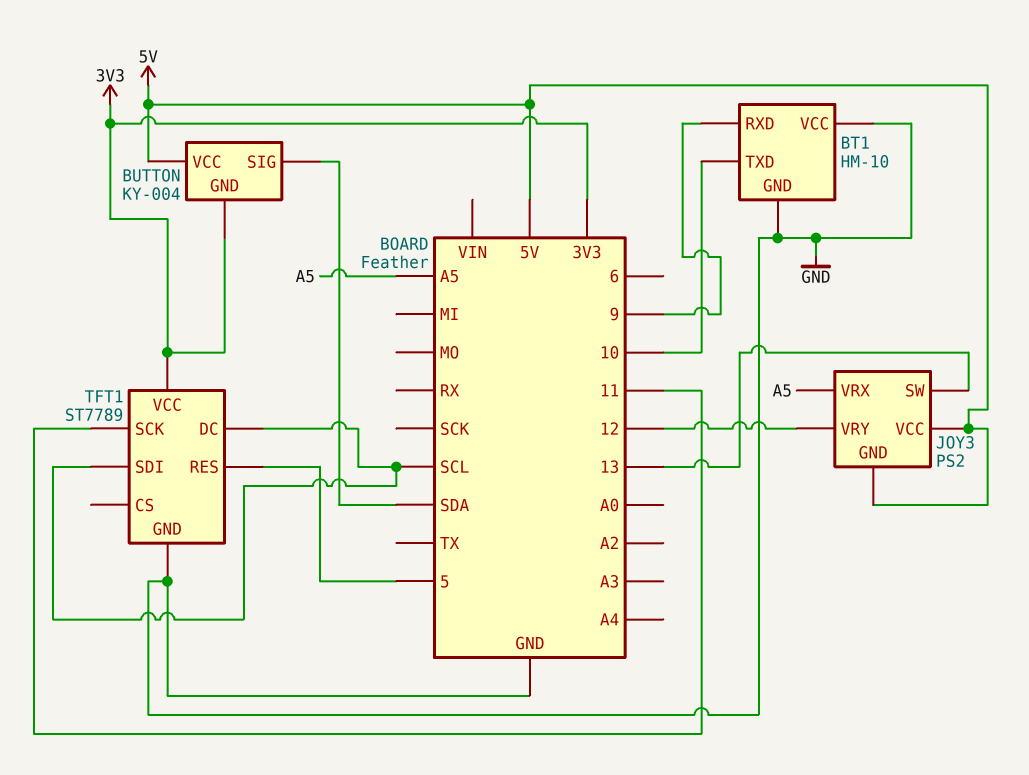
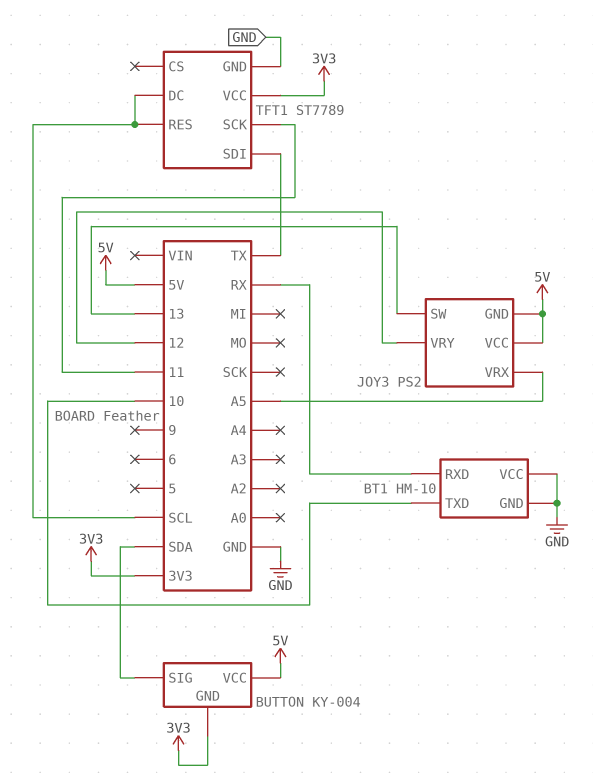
BT1 pin RXD: 9 -> RX
TFT1 pin RES: 5 -> SCL
TFT1 pin SDI: SCL -> TX

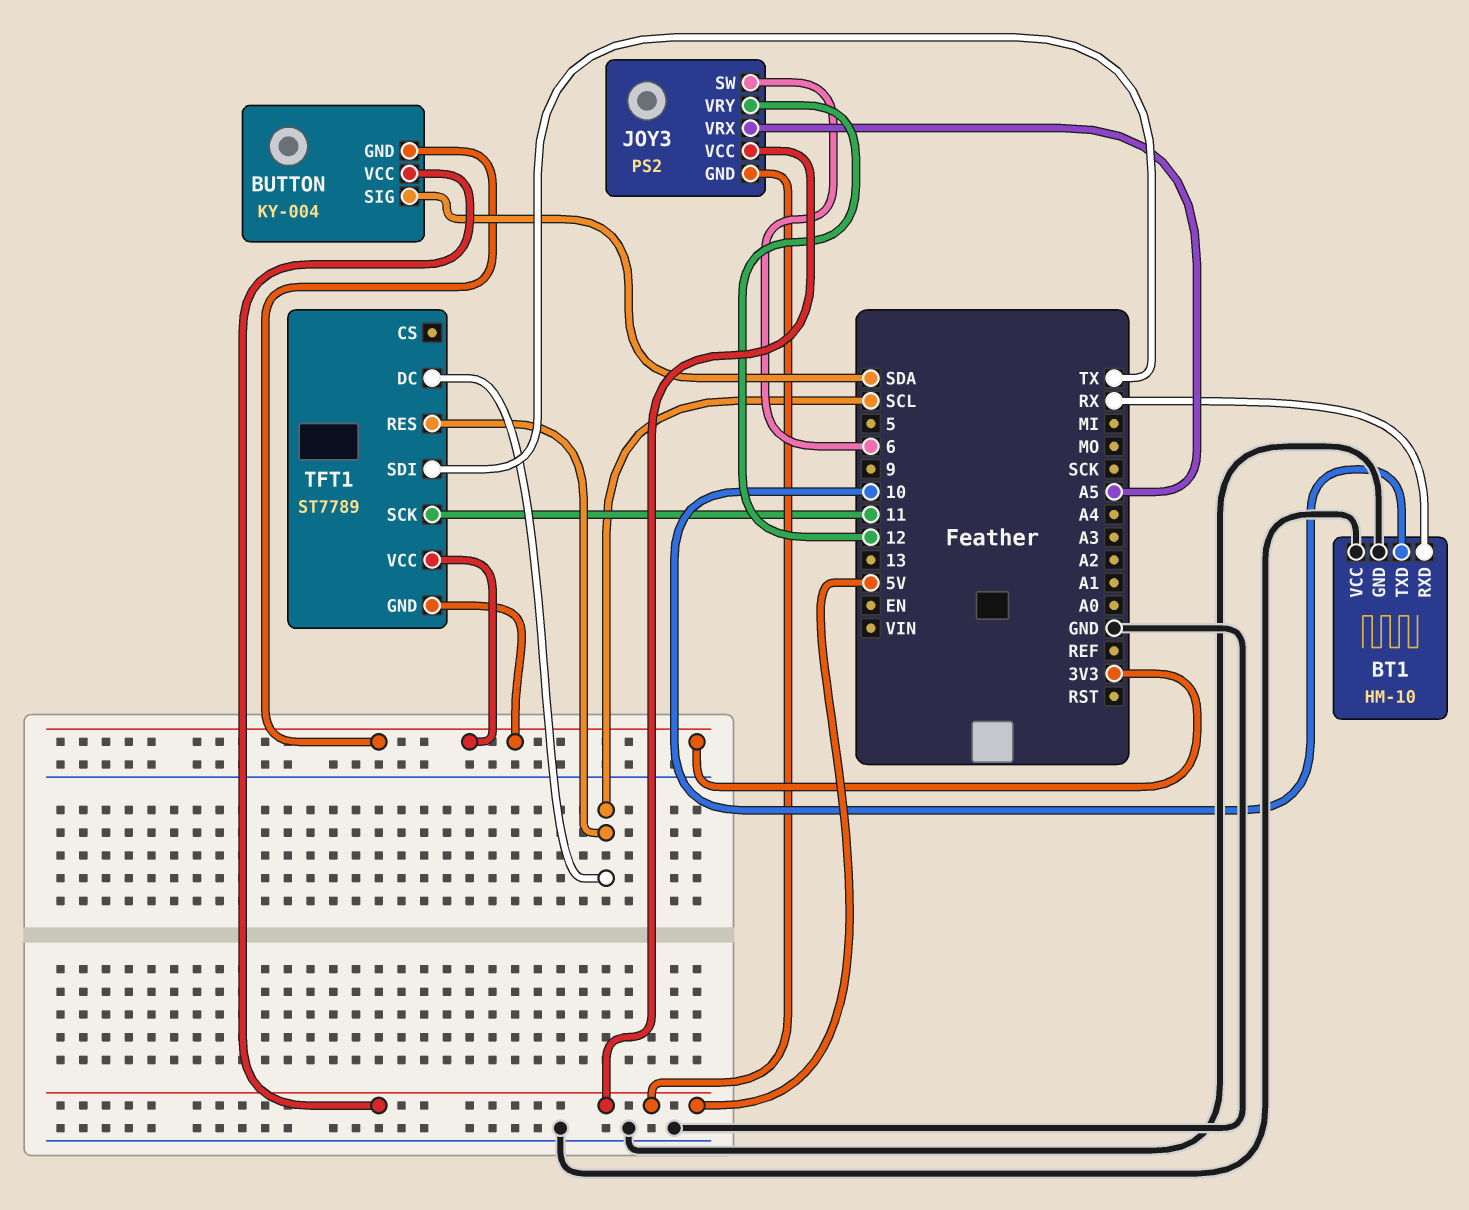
JOY3 pin SW: 13 -> 6
TFT1 pin GND: GND -> 3V3

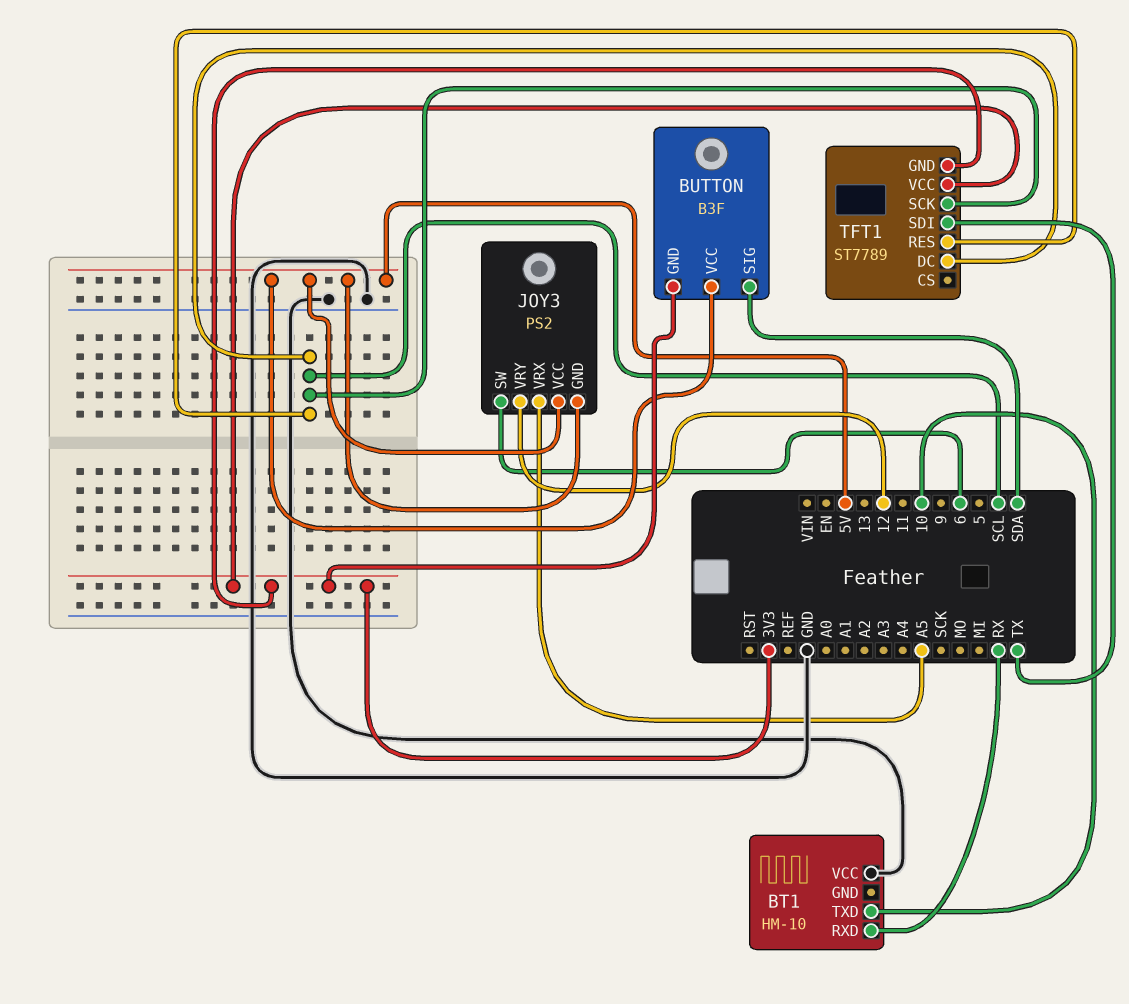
BT1 pin GND: GND -> none
BUTTON: KY-004 -> B3F
TFT1 pin SCK: 11 -> SCL

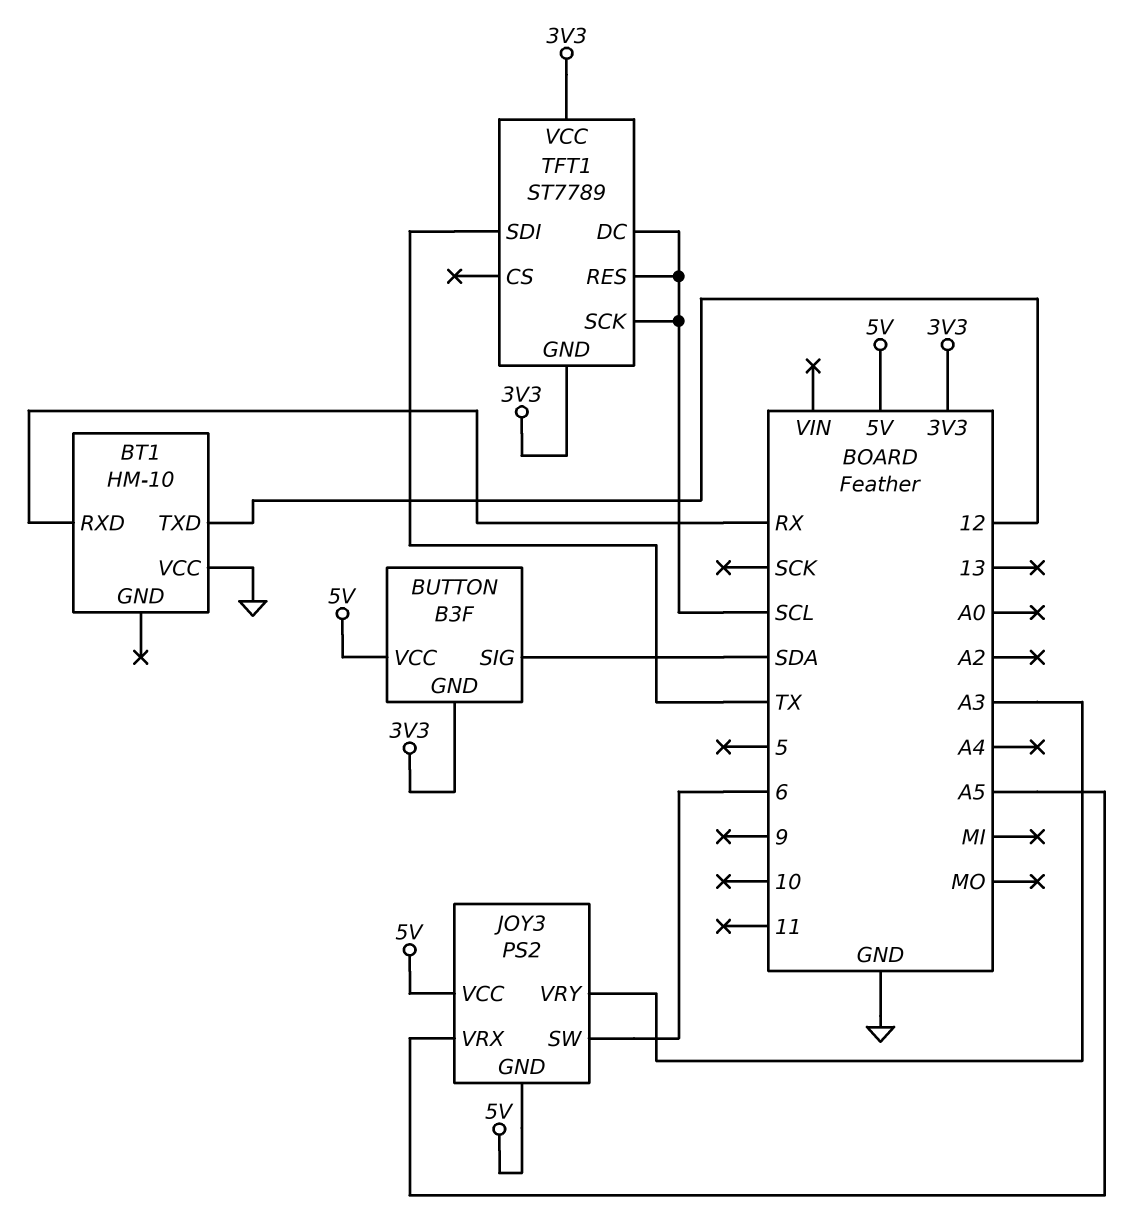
BT1 pin TXD: 10 -> 12
JOY3 pin VRY: 12 -> A3

